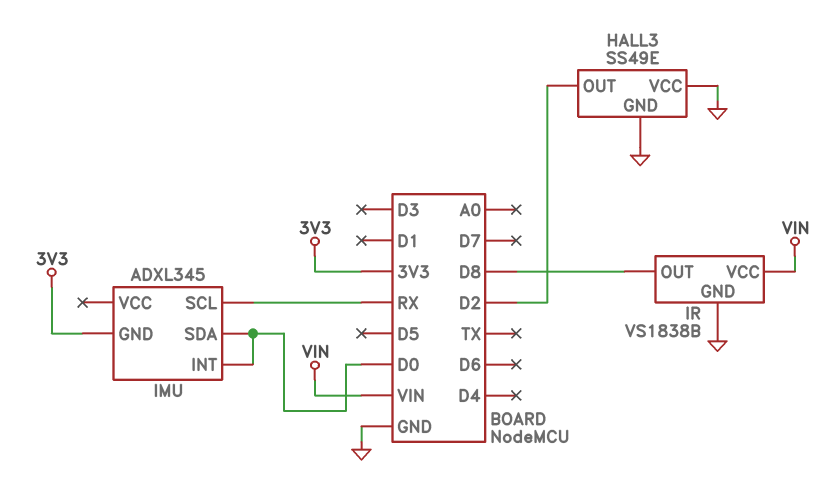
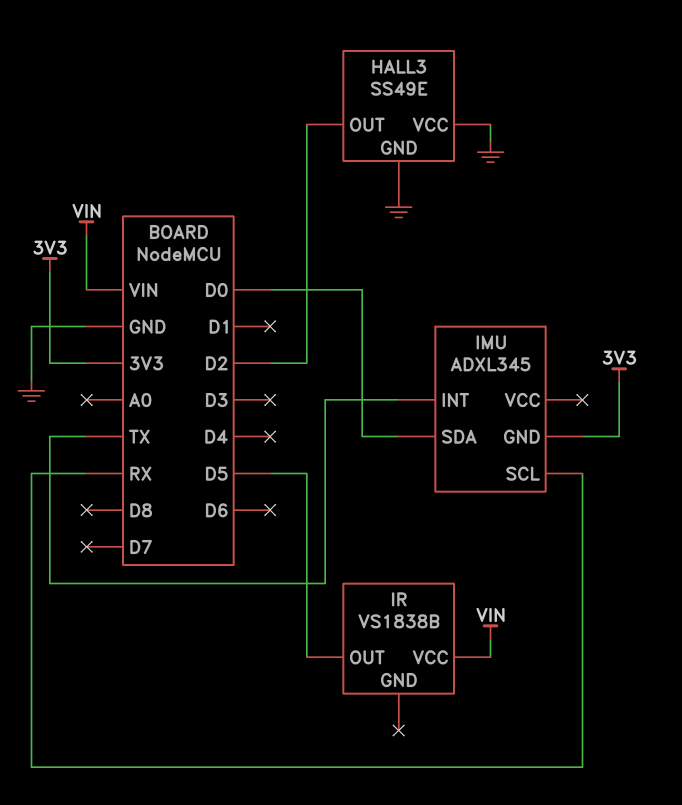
IMU pin INT: D0 -> TX
IR pin GND: GND -> none
IR pin OUT: D8 -> D5

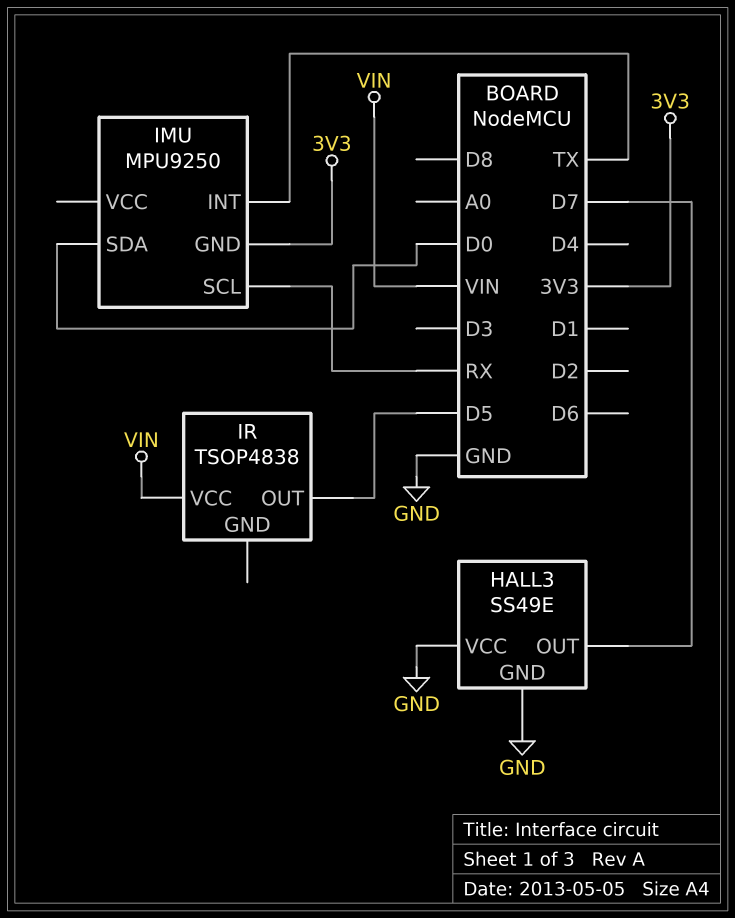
HALL3 pin OUT: D2 -> D7
IMU: ADXL345 -> MPU9250
IR: VS1838B -> TSOP4838

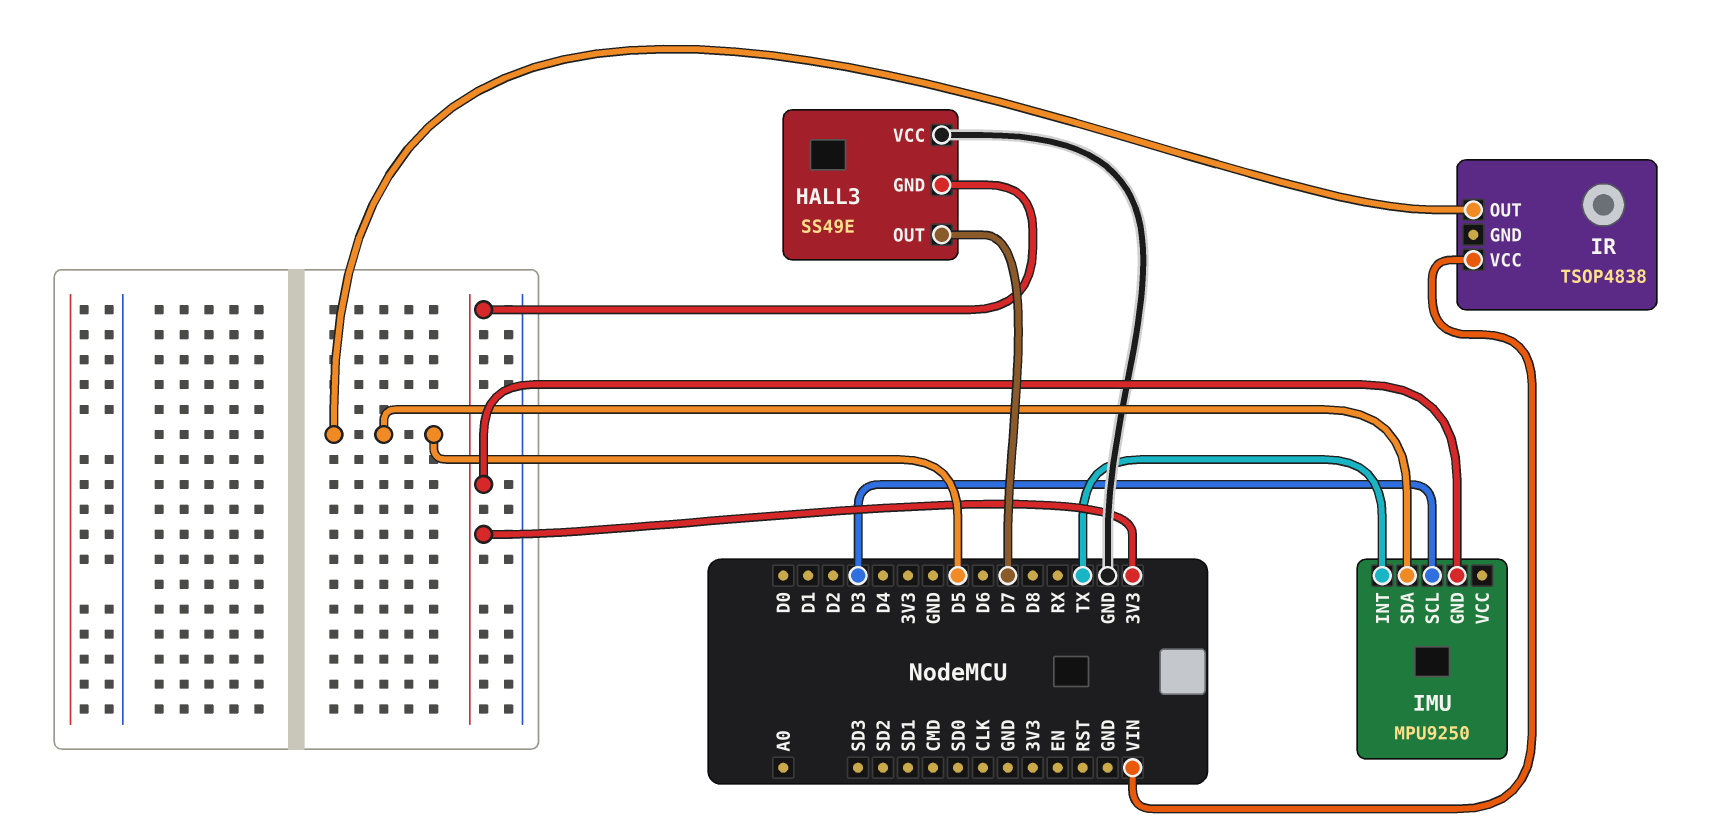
HALL3 pin GND: GND -> 3V3
IMU pin SCL: RX -> D3
IMU pin SDA: D0 -> D5

